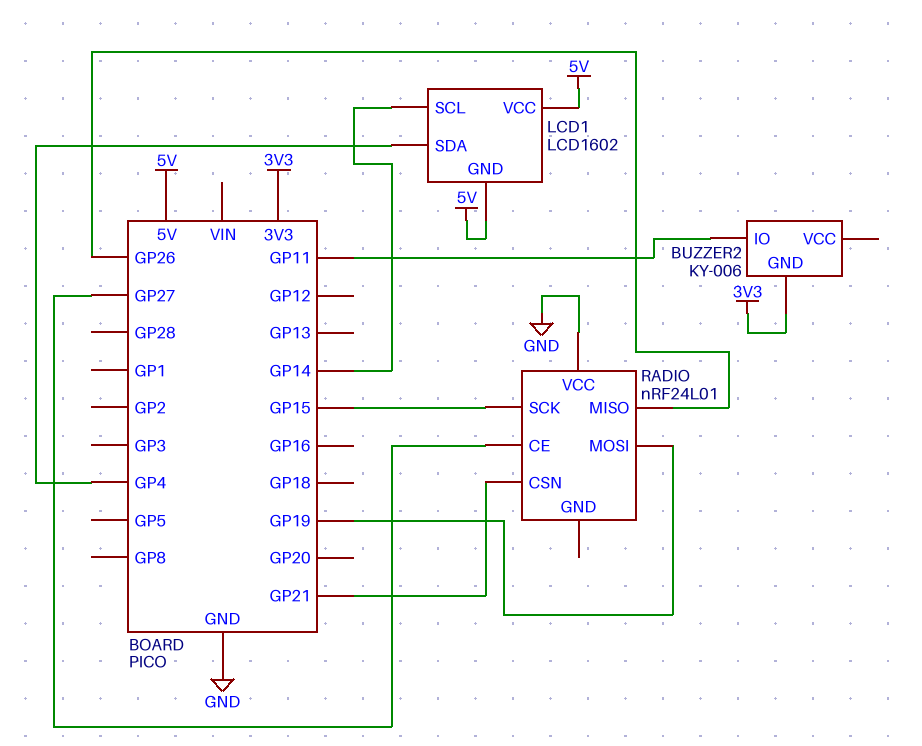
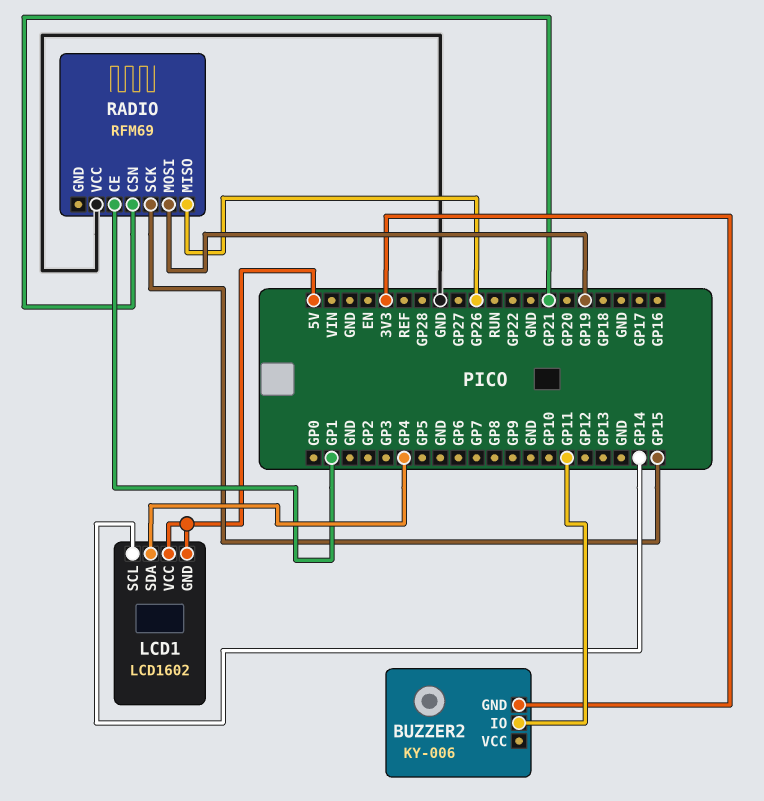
RADIO: nRF24L01 -> RFM69
RADIO pin CE: GP27 -> GP1

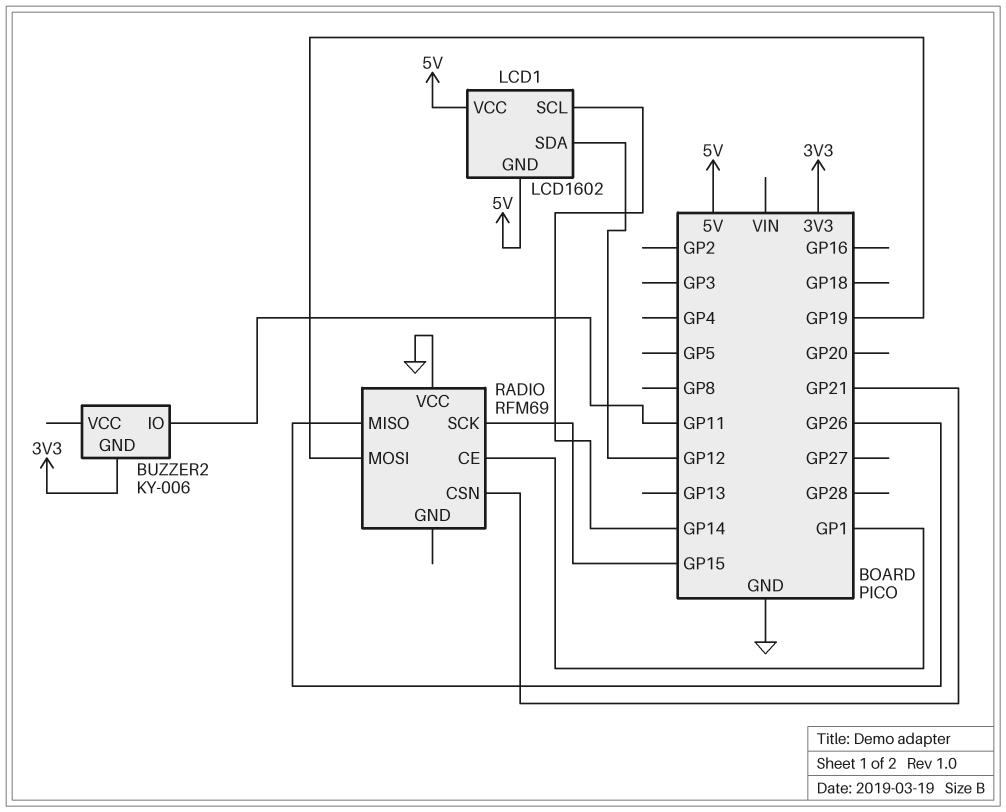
LCD1 pin SDA: GP4 -> GP12

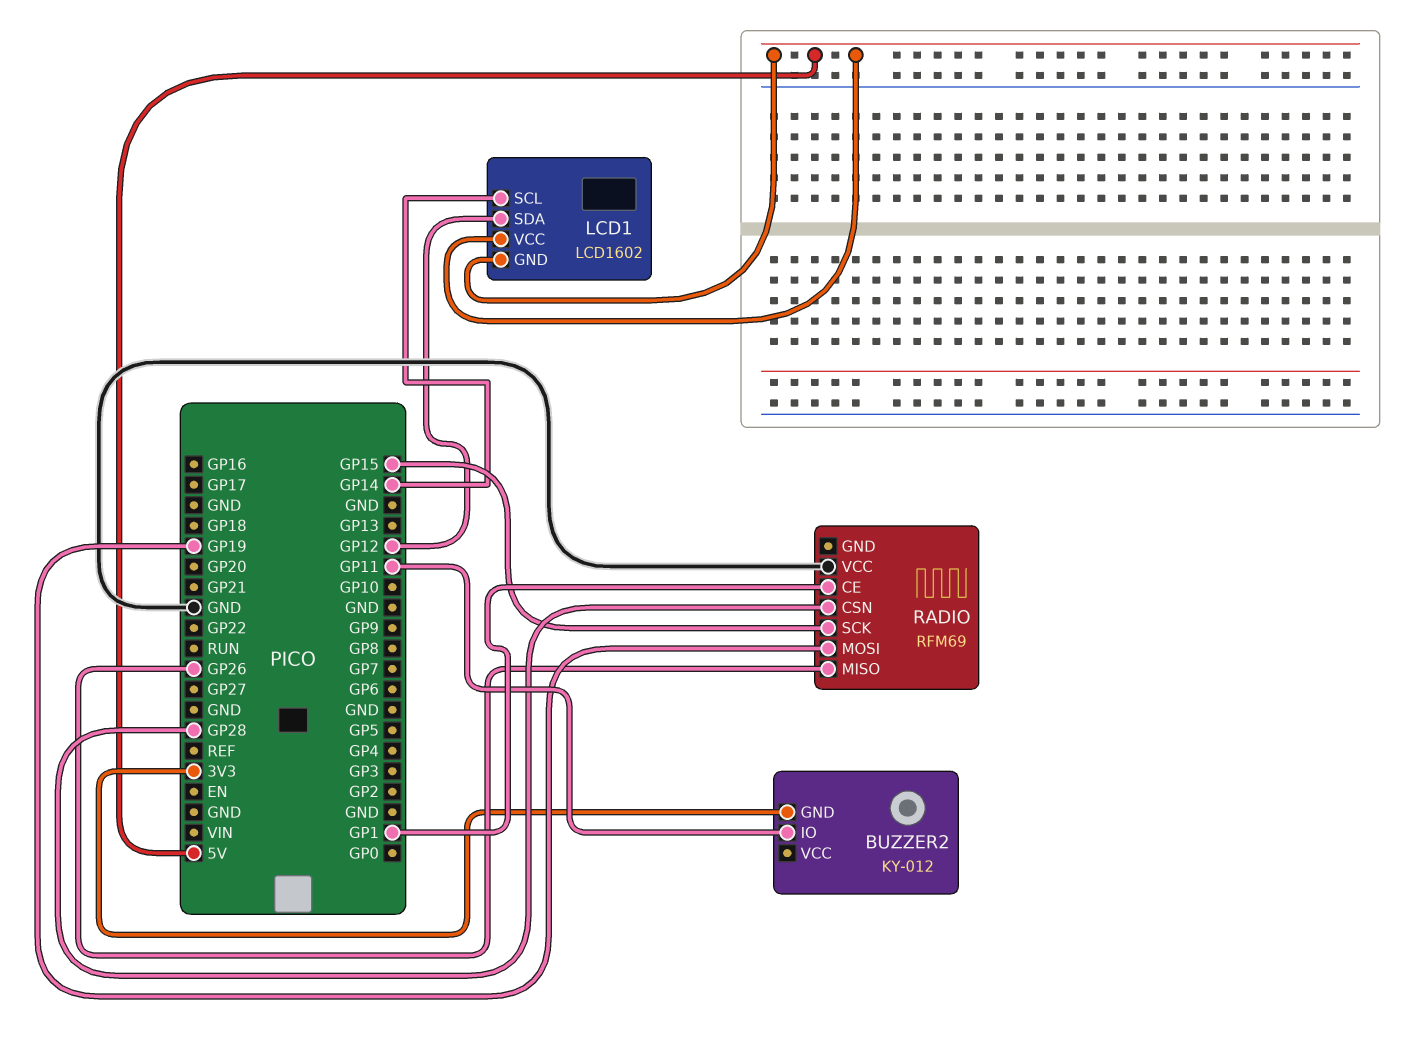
BUZZER2: KY-006 -> KY-012
RADIO pin CSN: GP21 -> GP28

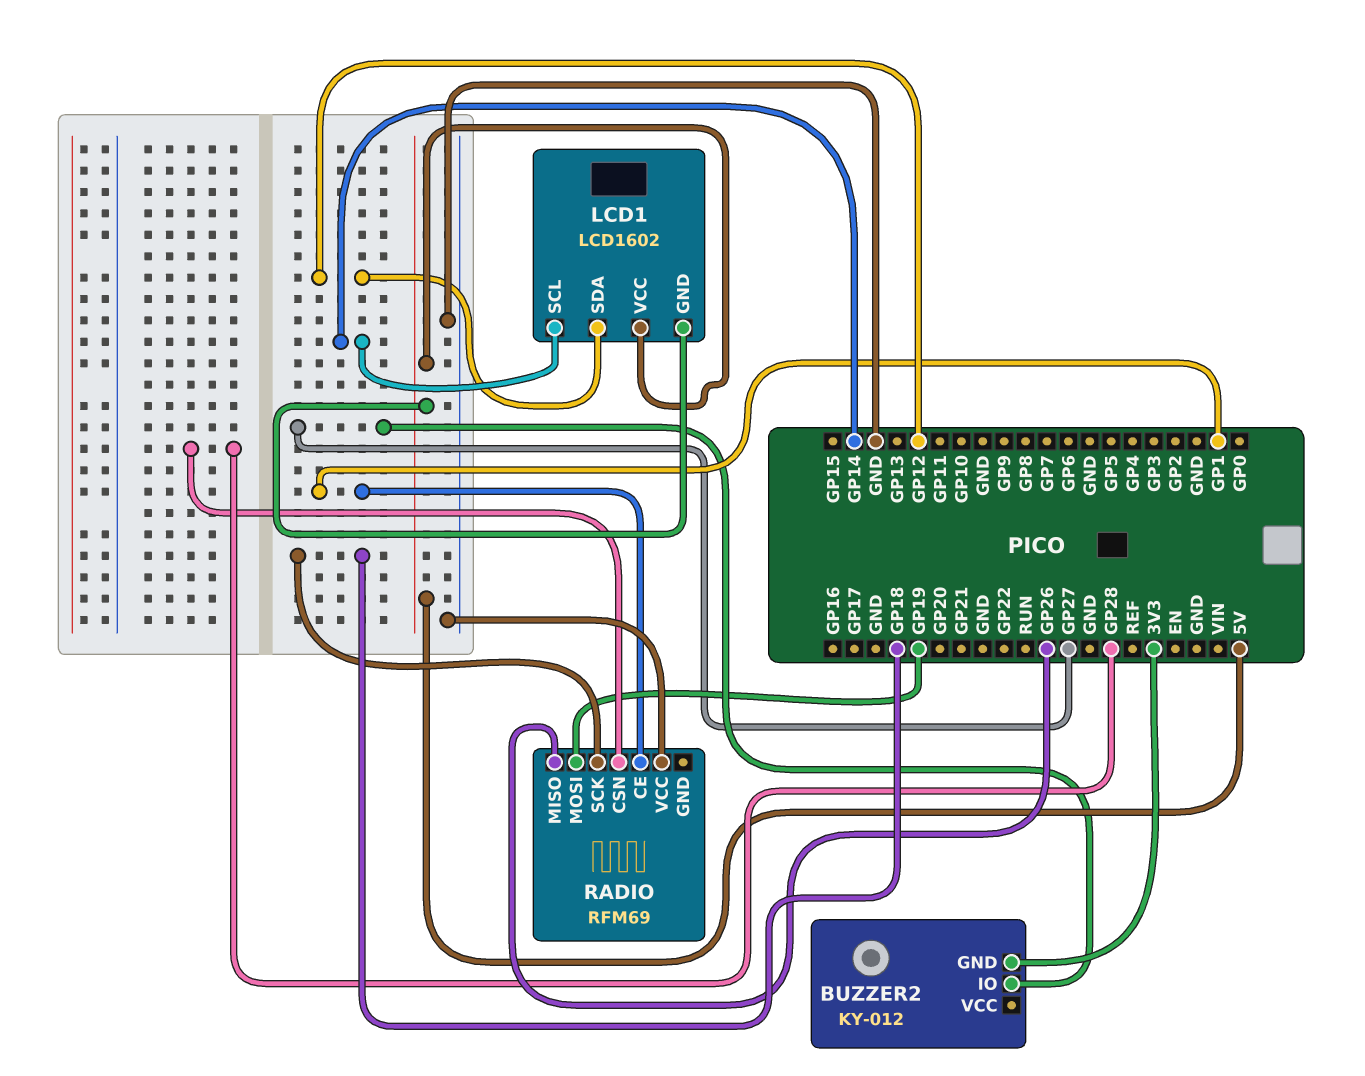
BUZZER2 pin IO: GP11 -> GP27
RADIO pin SCK: GP15 -> GP18

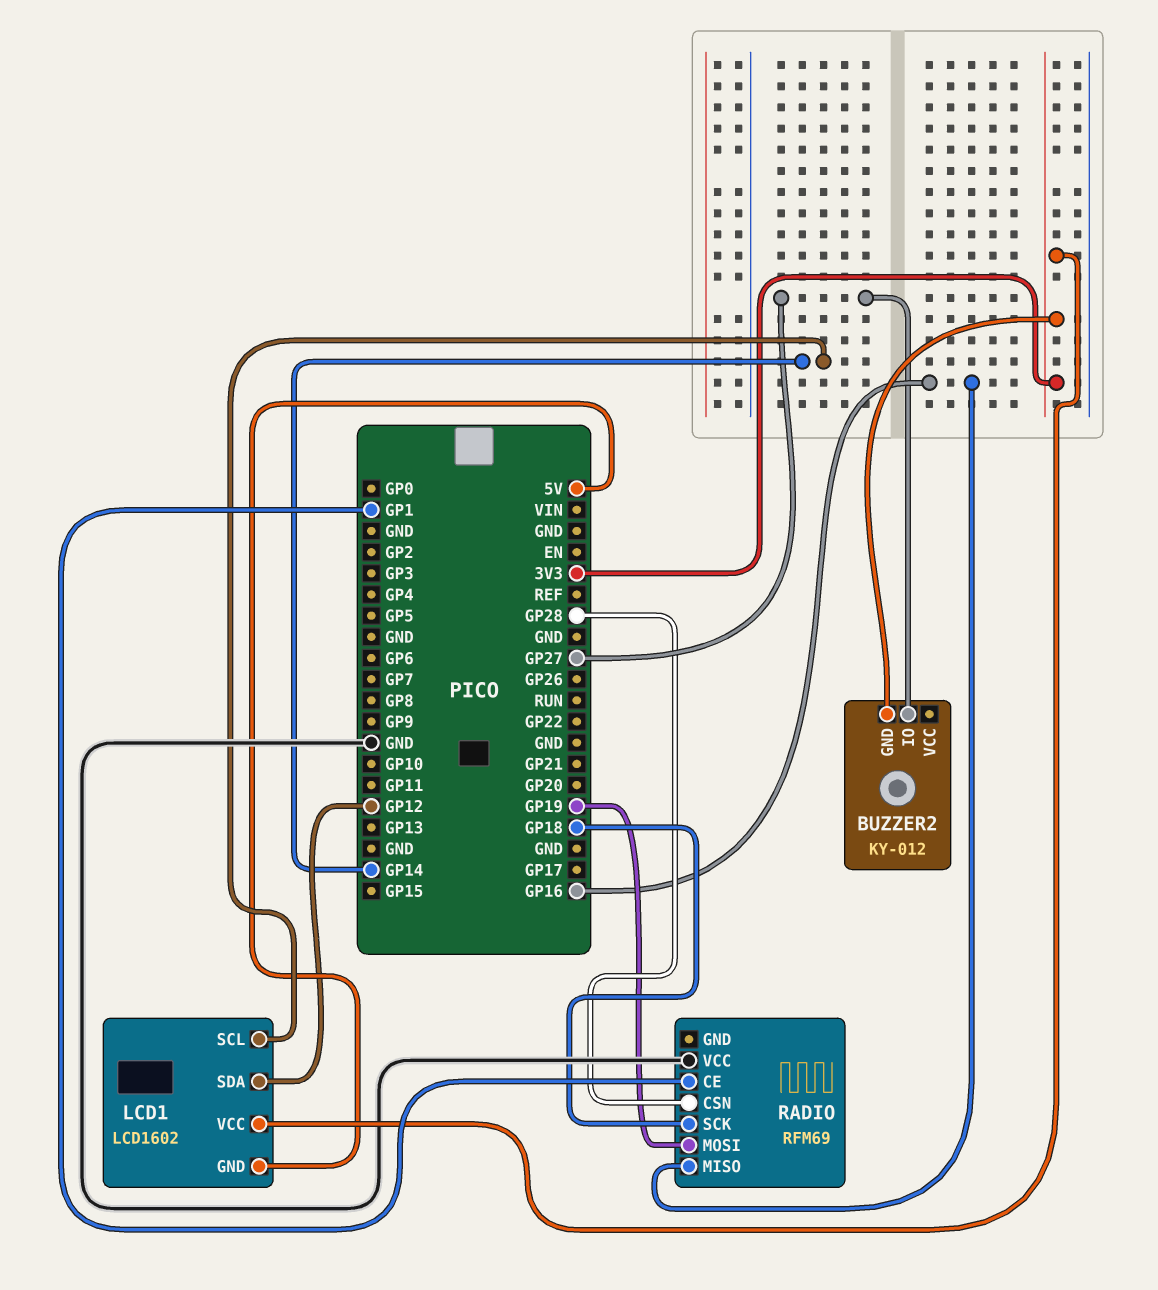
LCD1 pin VCC: 5V -> 3V3
RADIO pin MISO: GP26 -> GP16

